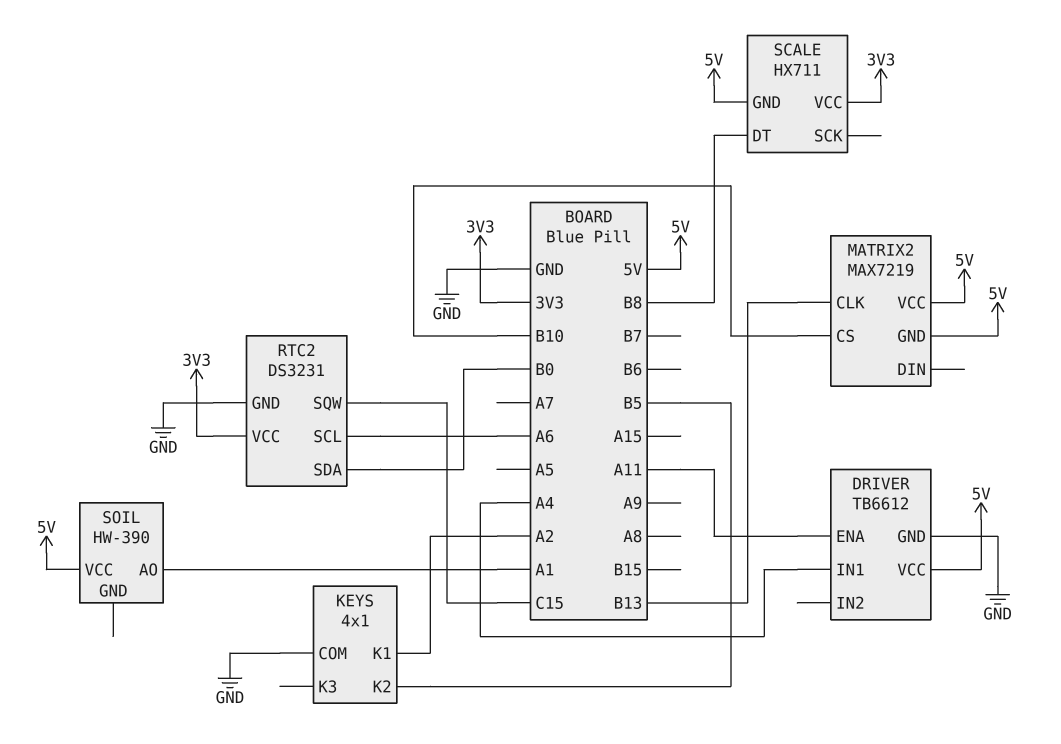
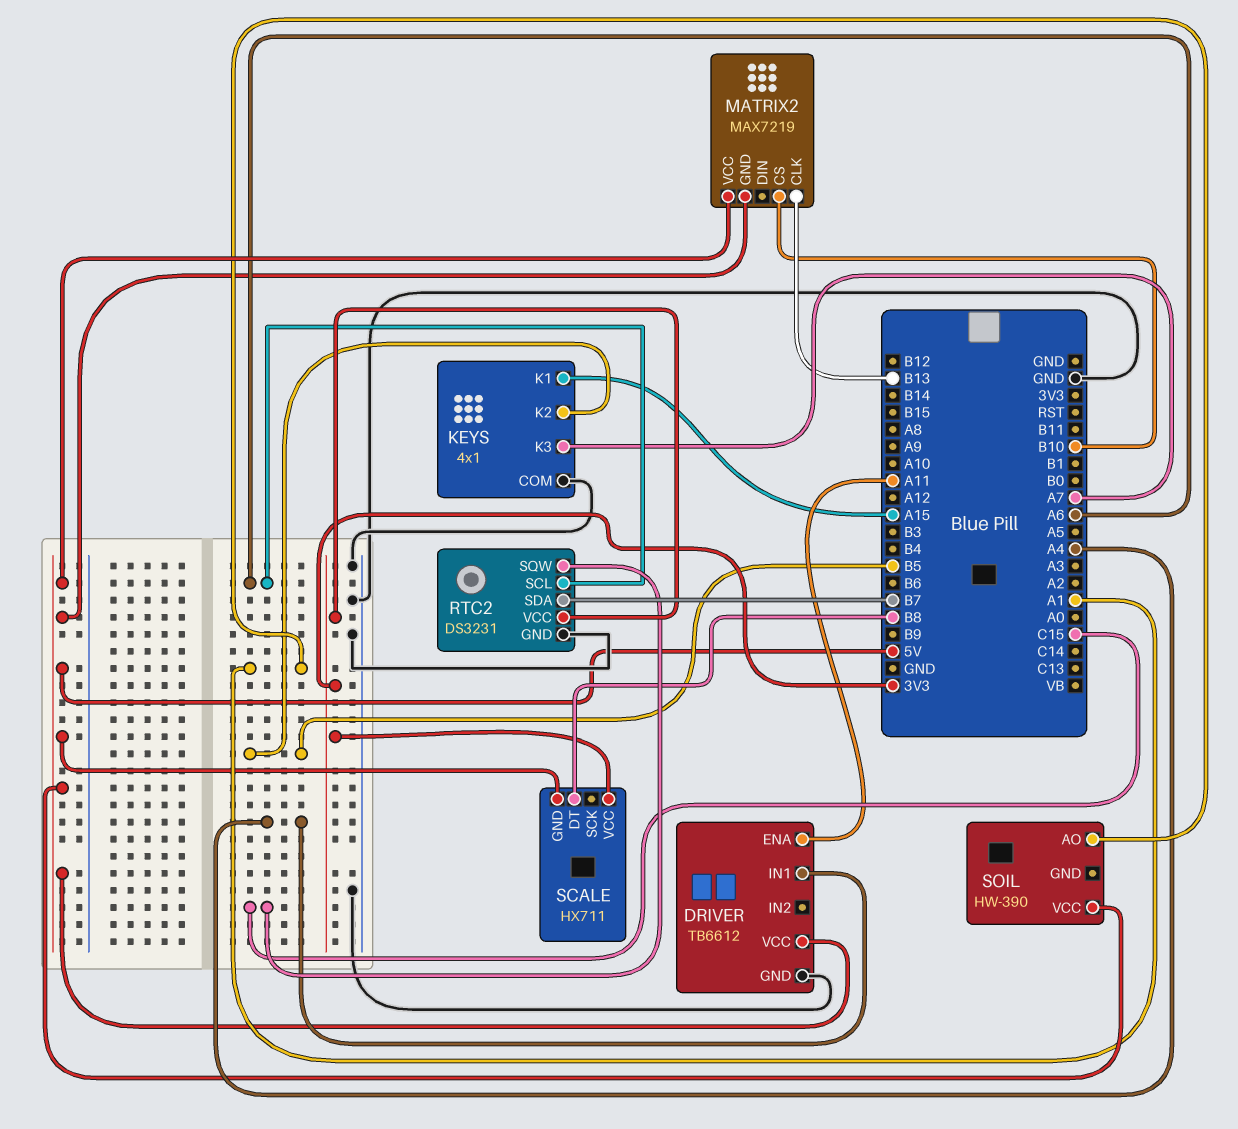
KEYS pin K1: A2 -> A15
KEYS pin K3: none -> A7
RTC2 pin SDA: B0 -> B7

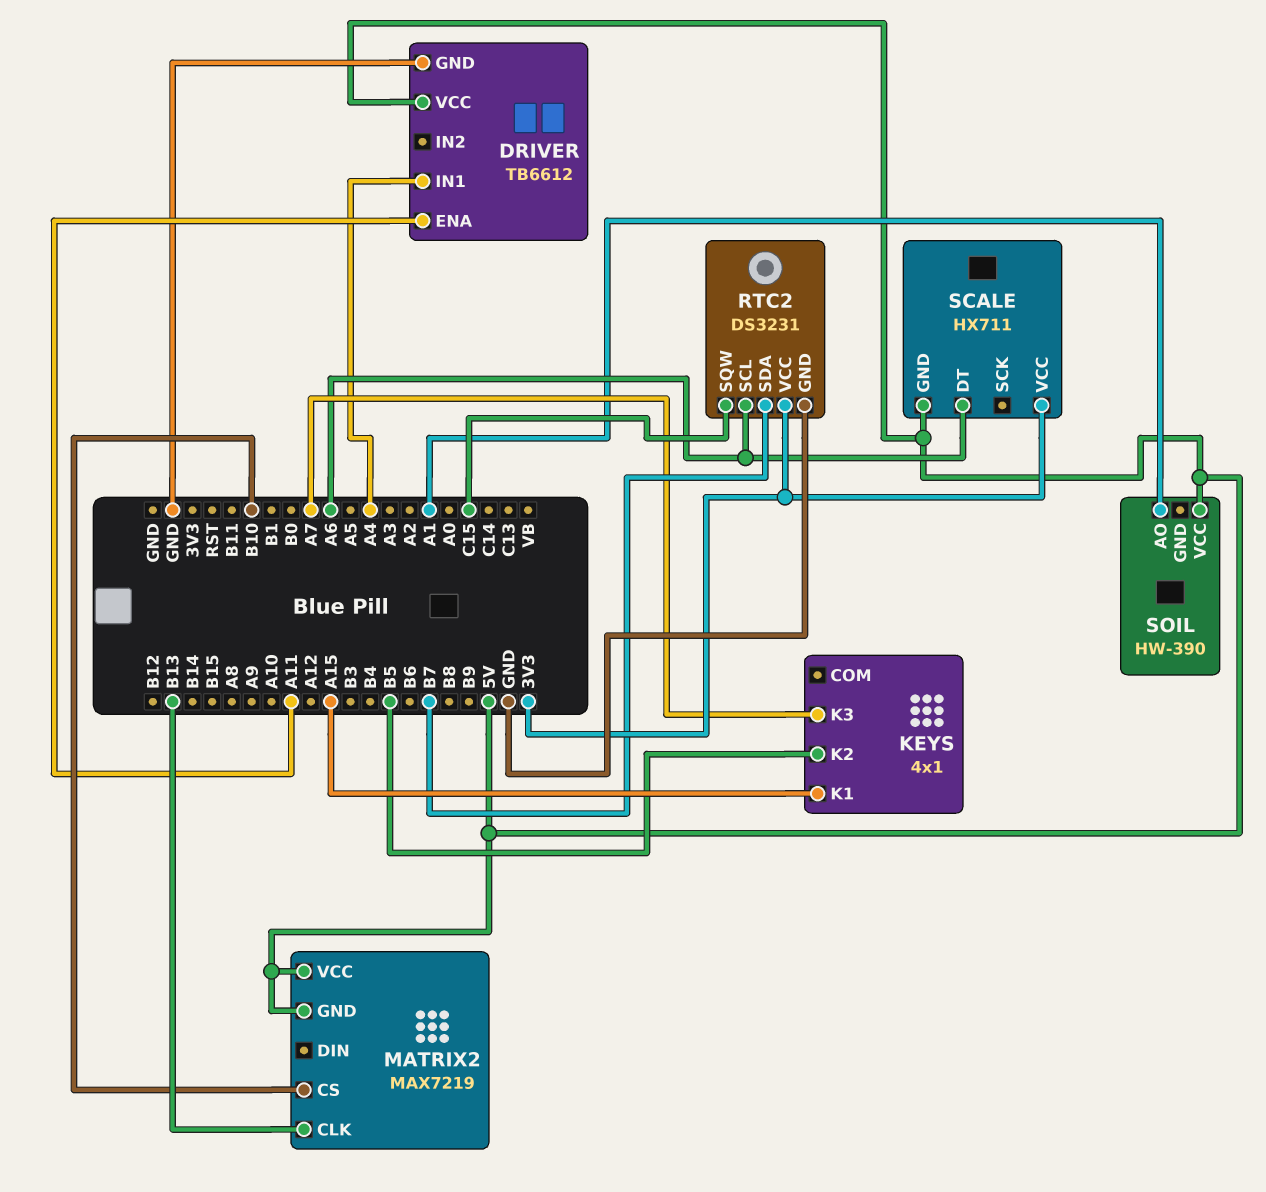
KEYS pin COM: GND -> none
SCALE pin DT: B8 -> A6

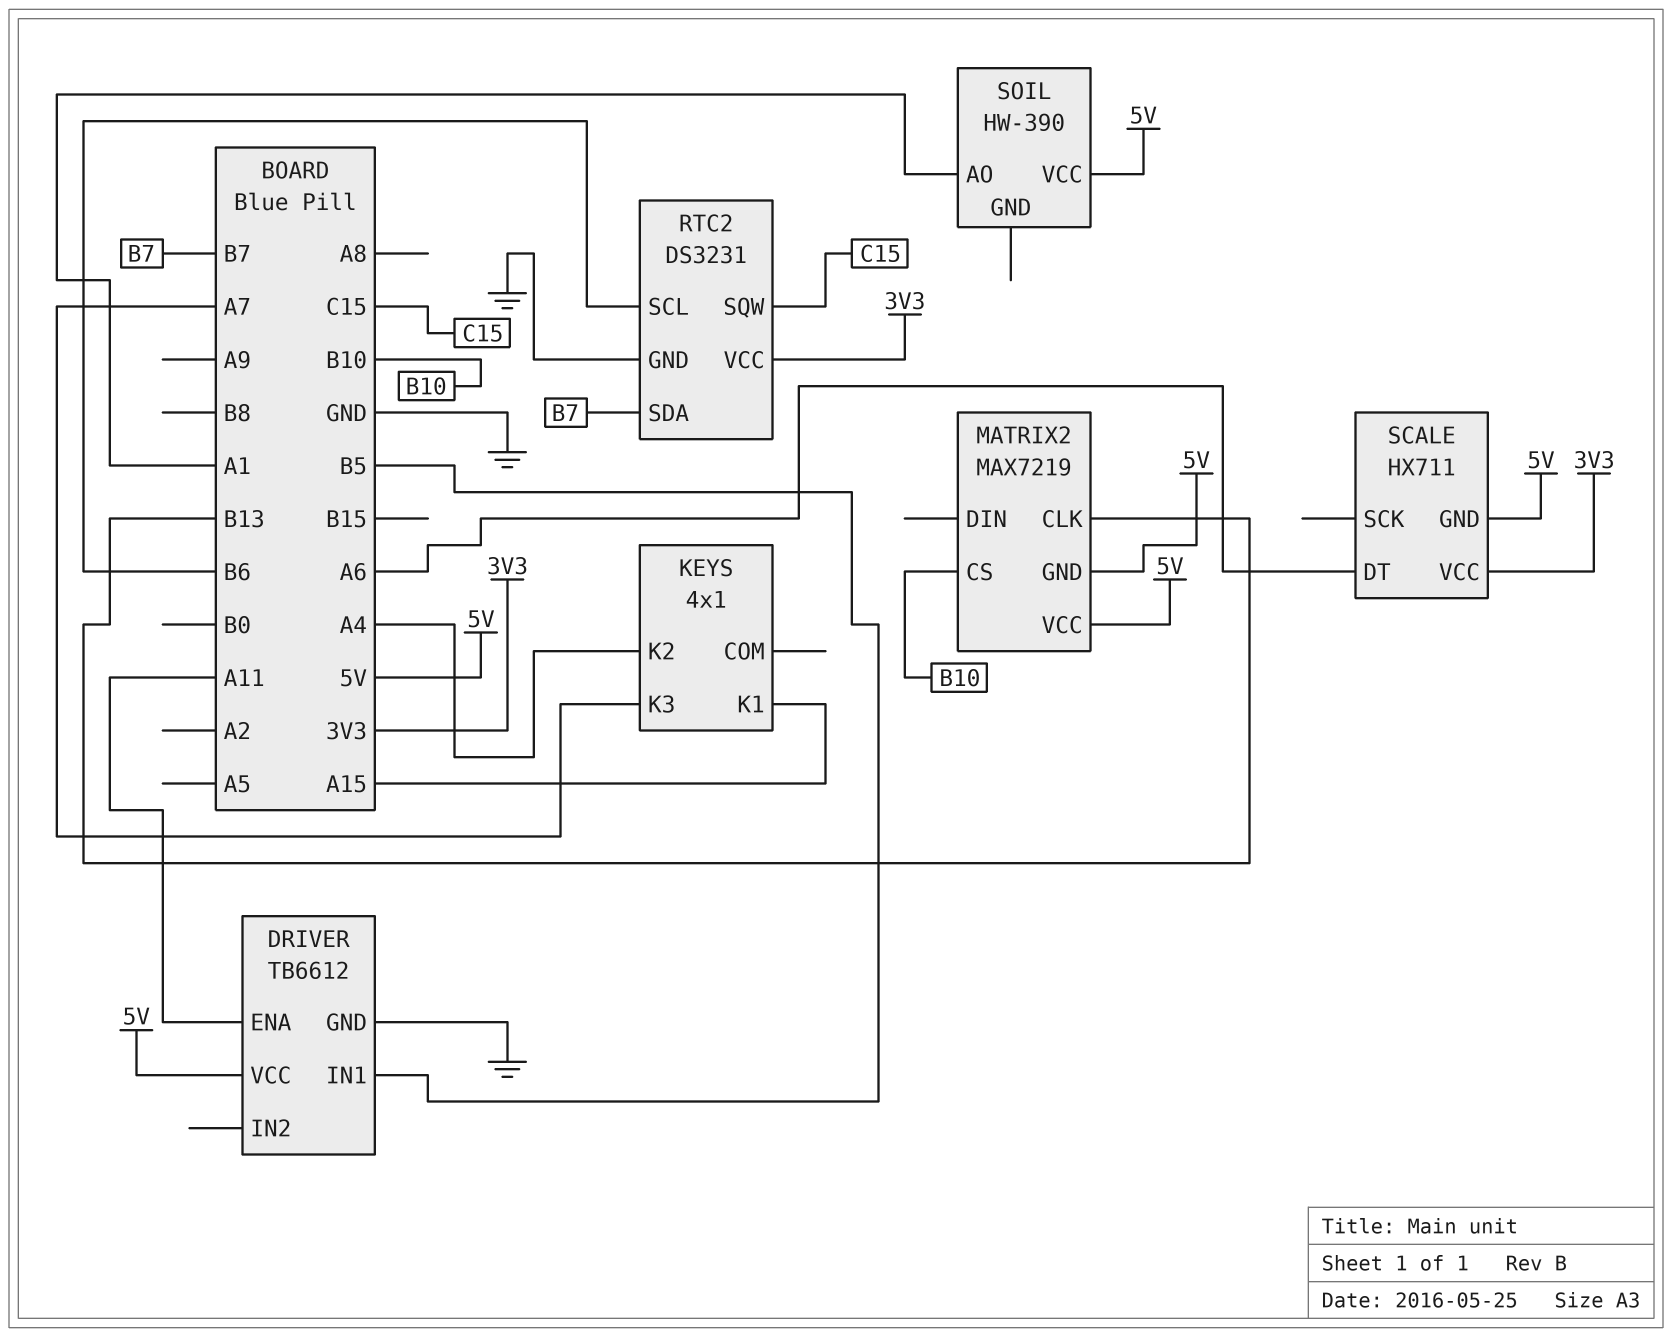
DRIVER pin IN1: A4 -> B5
KEYS pin K2: B5 -> A4
RTC2 pin SCL: A6 -> B6

